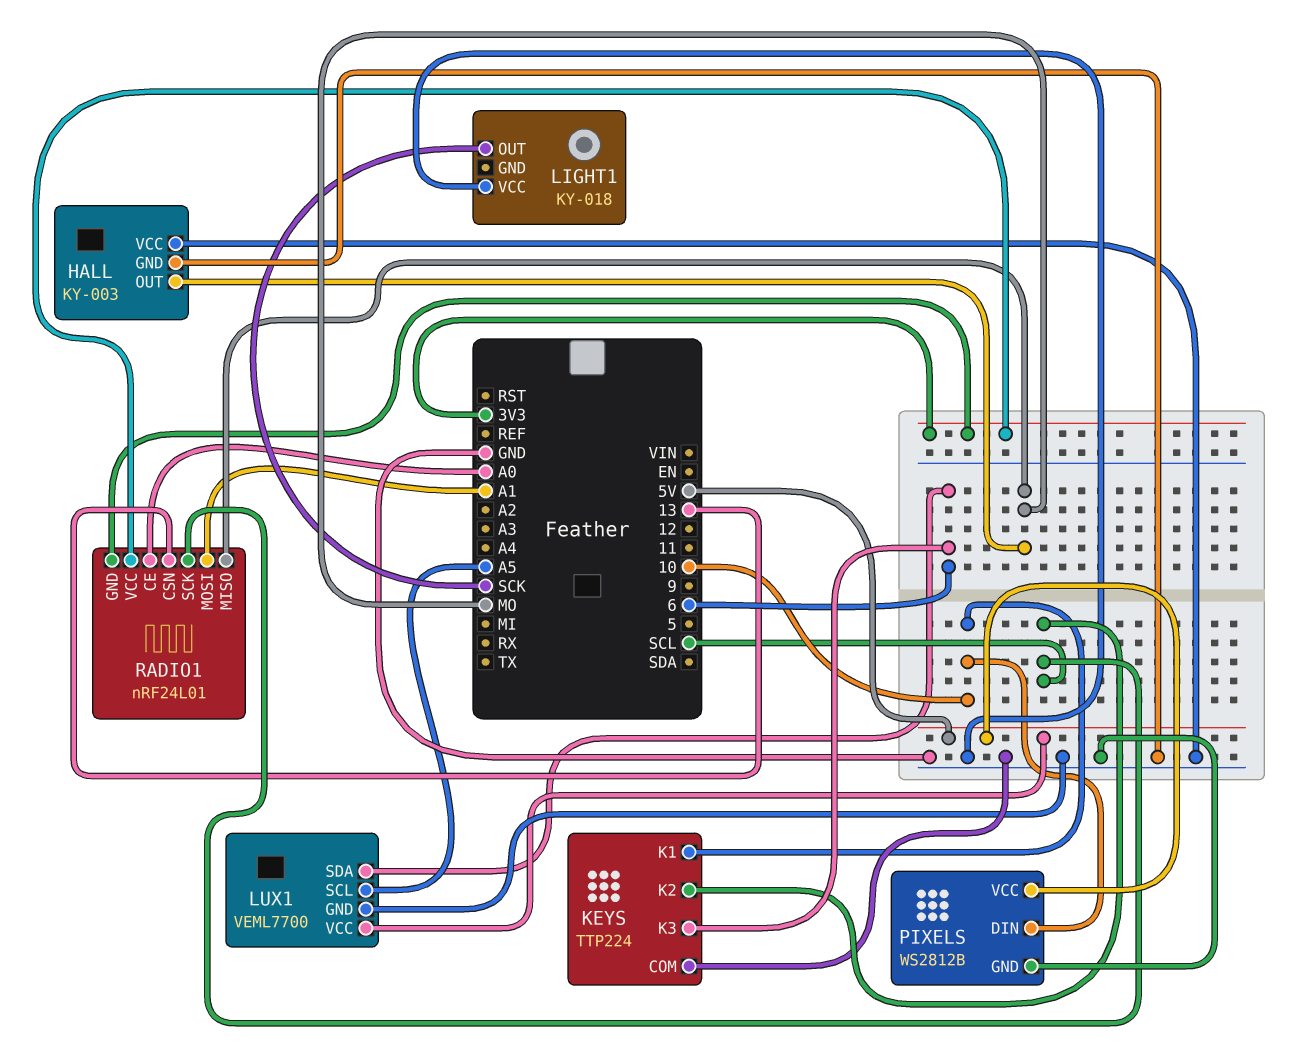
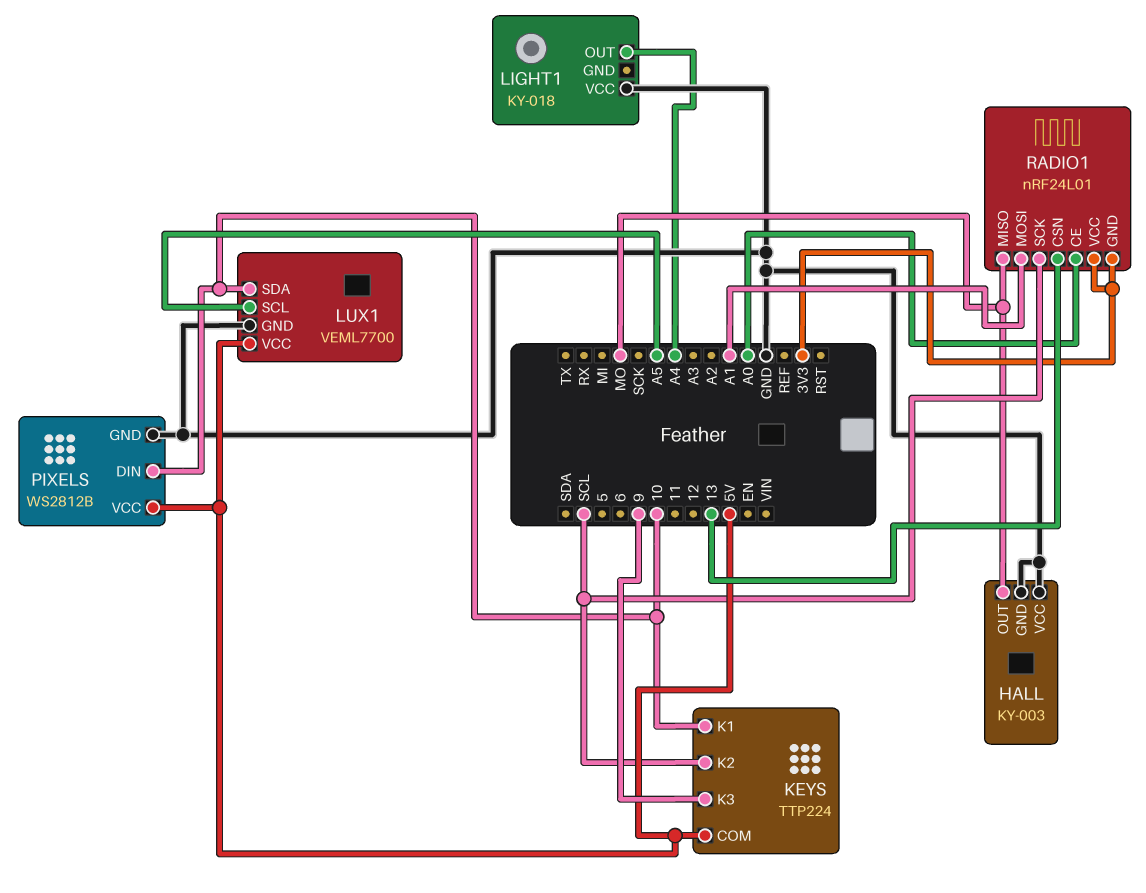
KEYS pin COM: GND -> 5V
KEYS pin K3: 6 -> 9
LIGHT1 pin OUT: SCK -> A4
LUX1 pin SDA: 6 -> 10

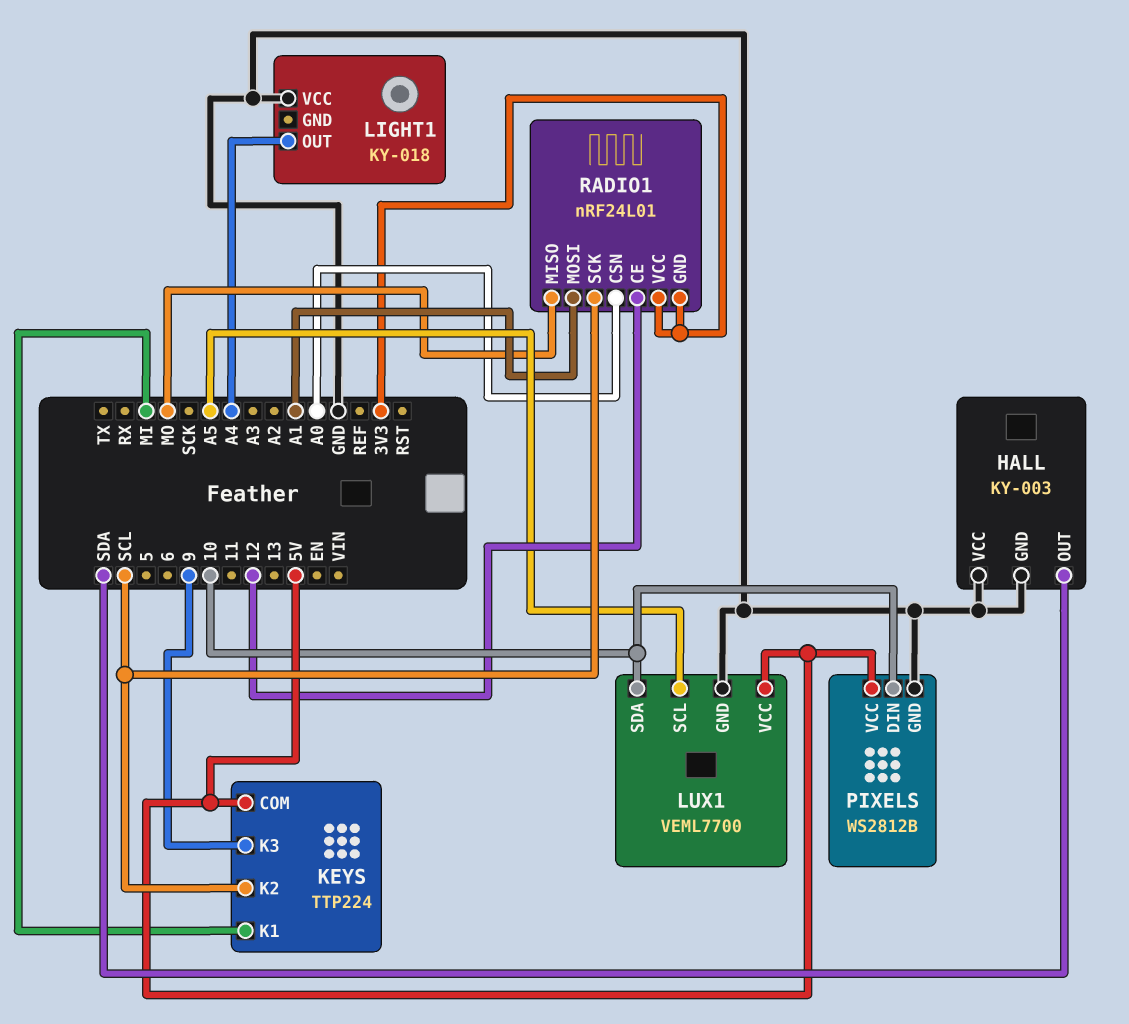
HALL pin OUT: MO -> SDA
KEYS pin K1: 10 -> MI
RADIO1 pin CE: A0 -> 12
RADIO1 pin CSN: 13 -> A0

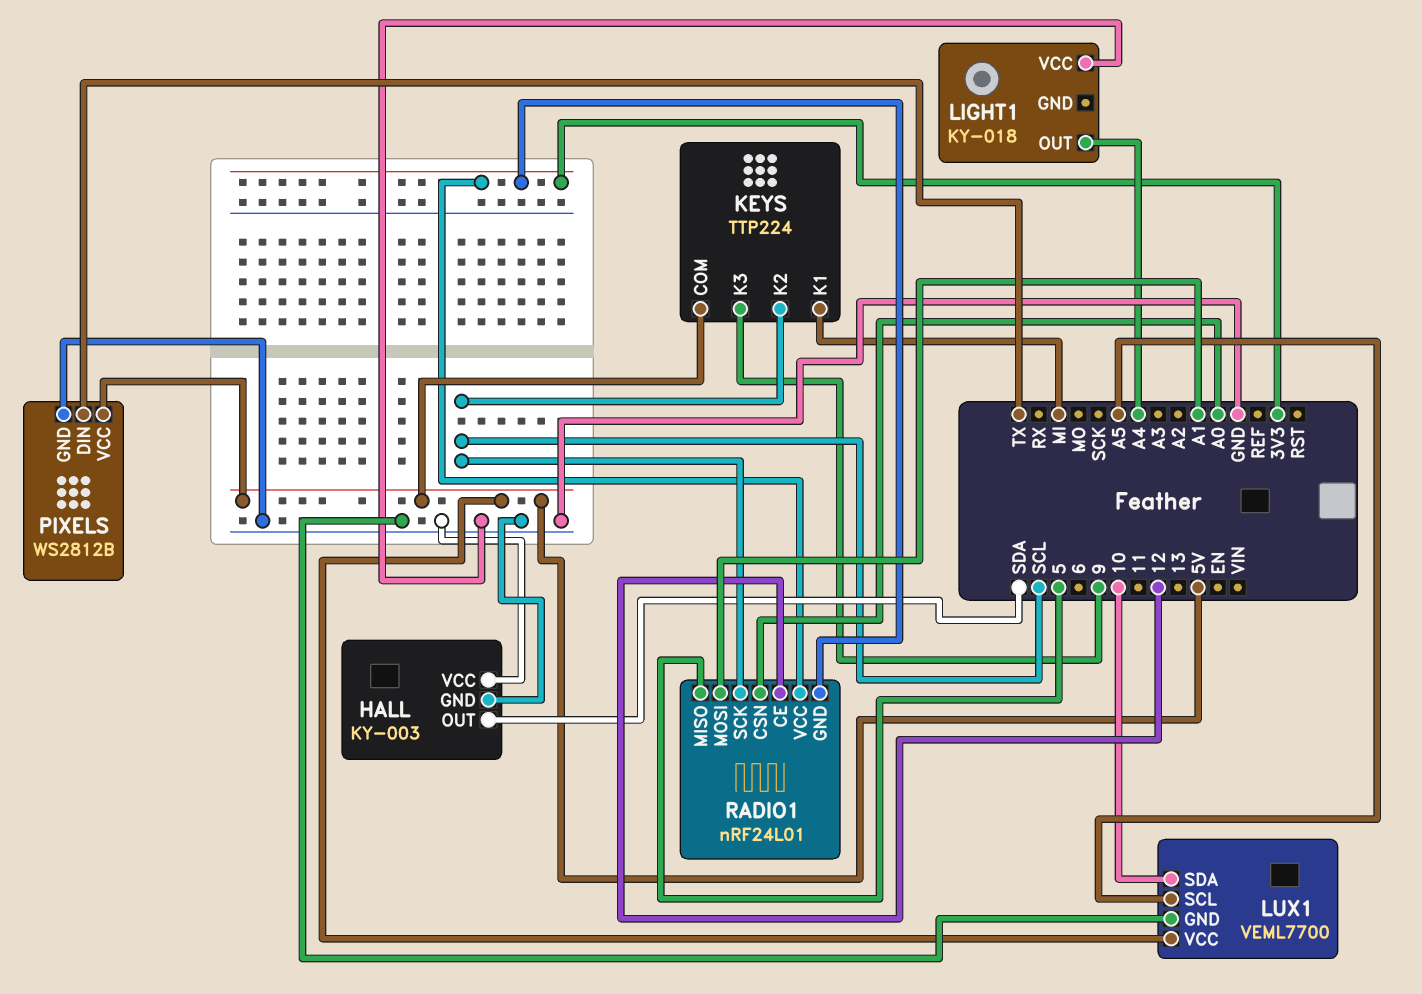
PIXELS pin DIN: 10 -> TX
RADIO1 pin MISO: MO -> 5

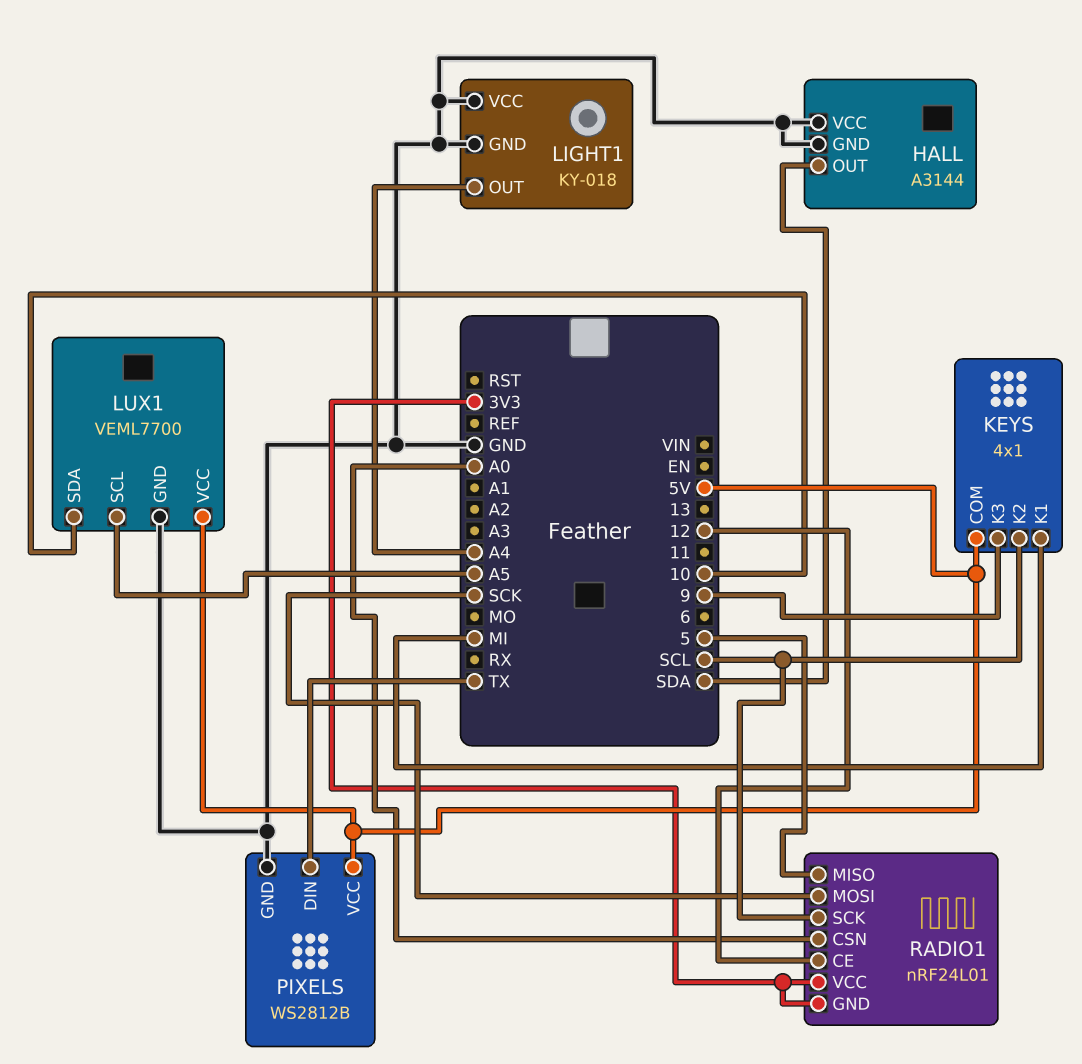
HALL: KY-003 -> A3144
KEYS: TTP224 -> 4x1
LIGHT1 pin GND: none -> GND
RADIO1 pin MOSI: A1 -> SCK

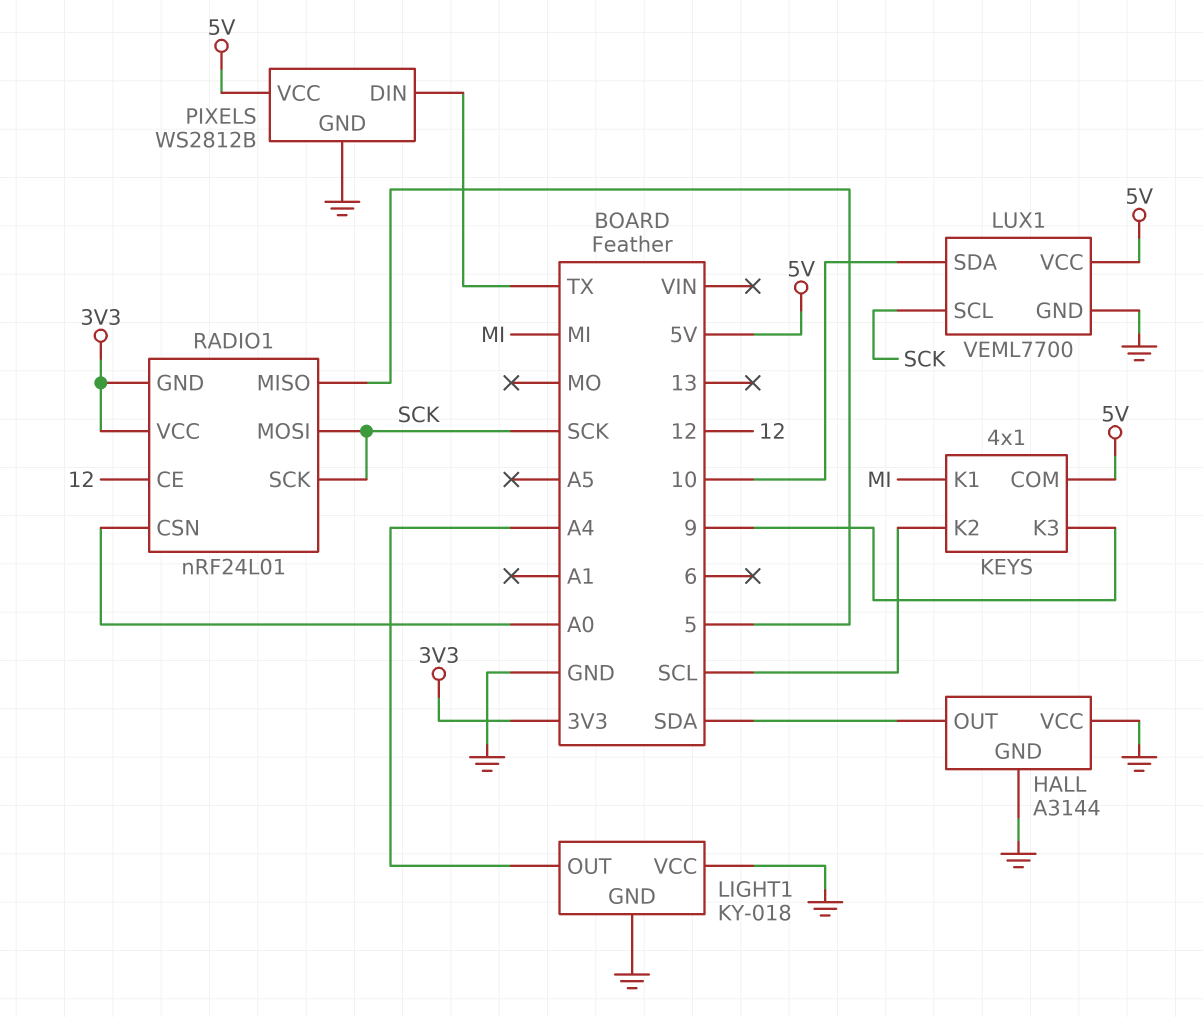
LUX1 pin SCL: A5 -> SCK
RADIO1 pin SCK: SCL -> SCK

